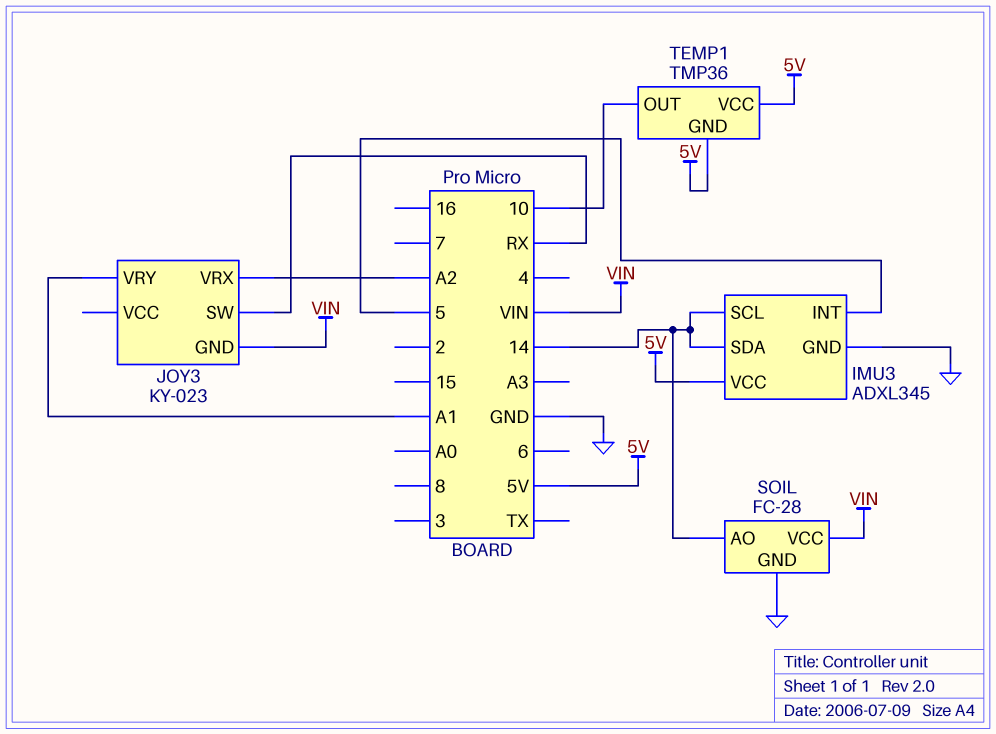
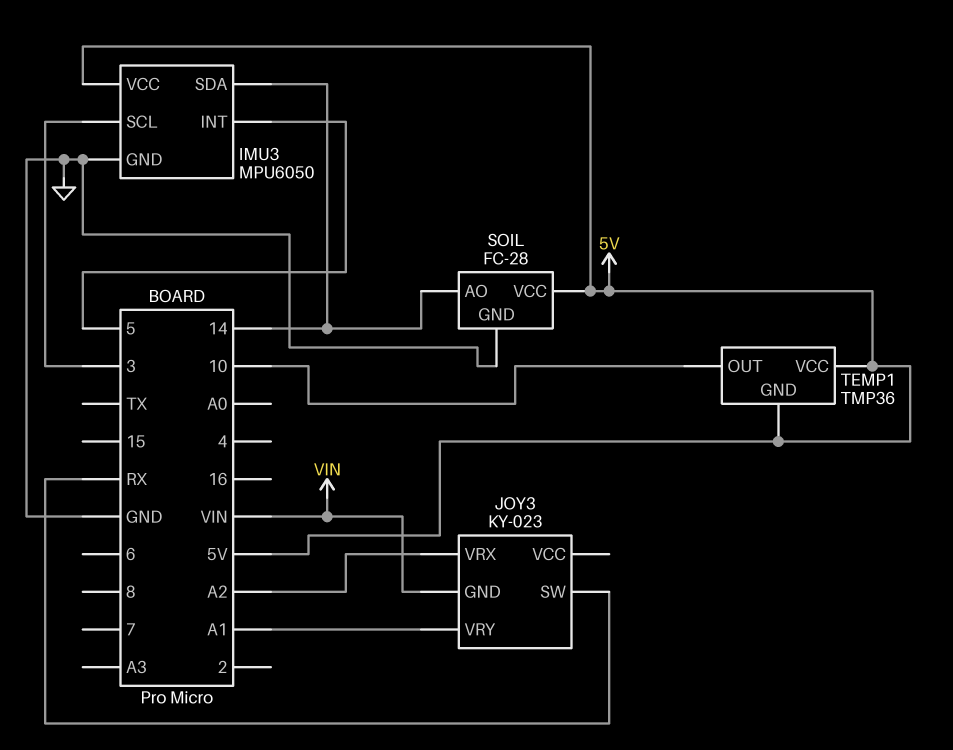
IMU3: ADXL345 -> MPU6050
IMU3 pin SCL: 14 -> 3
SOIL pin VCC: VIN -> 5V

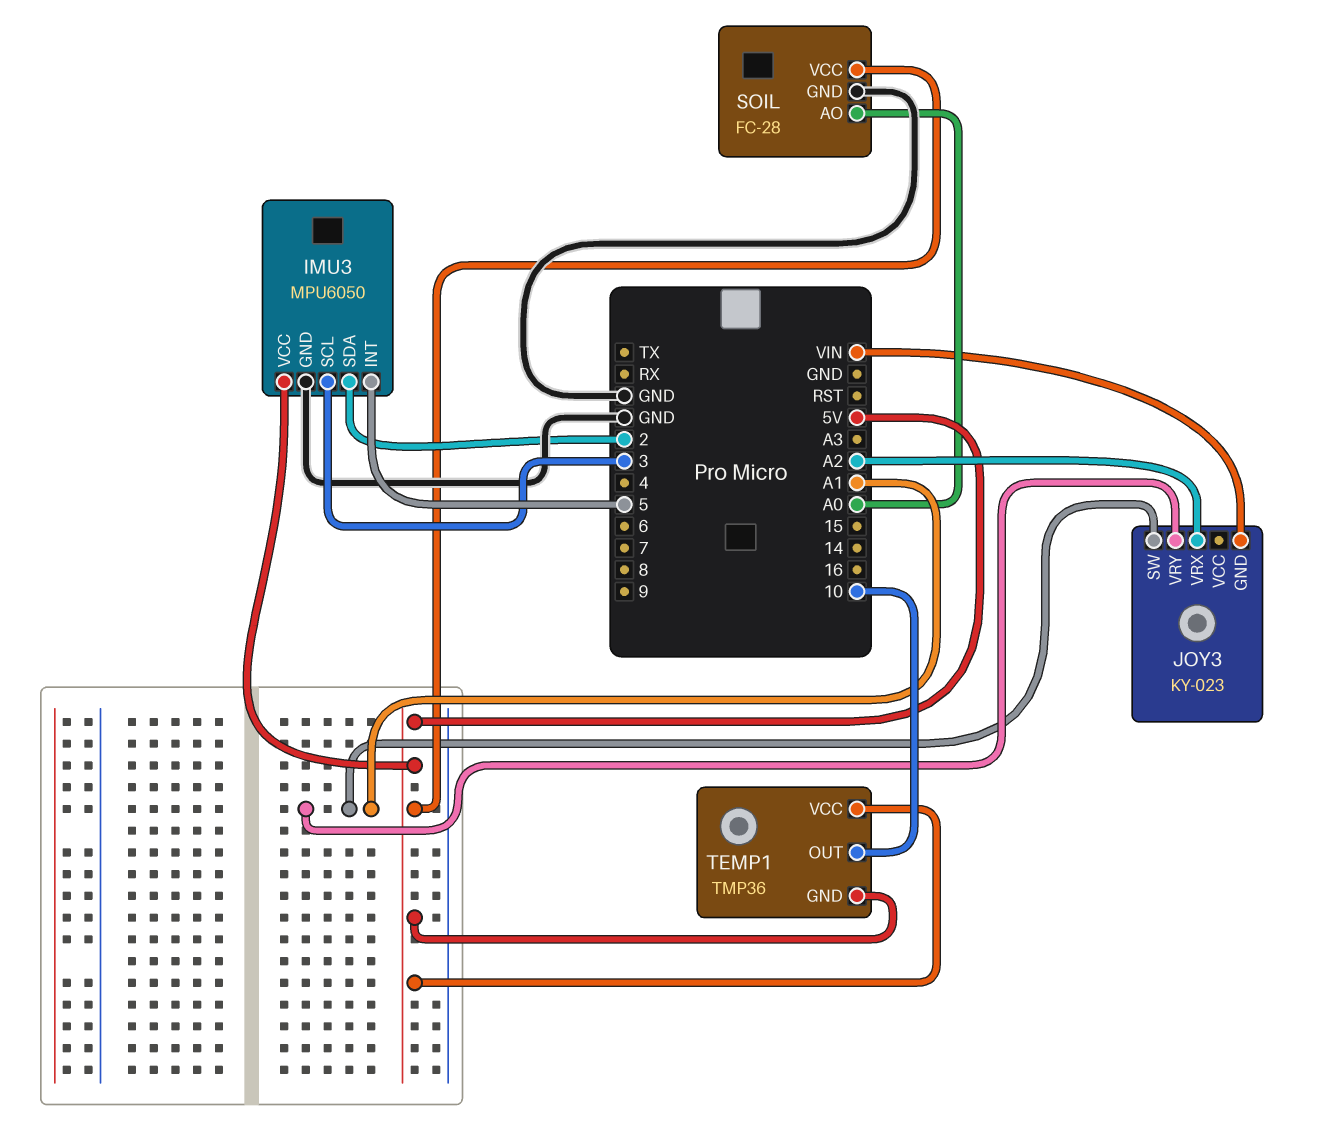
IMU3 pin SDA: 14 -> 2
JOY3 pin SW: RX -> A1
SOIL pin AO: 14 -> A0

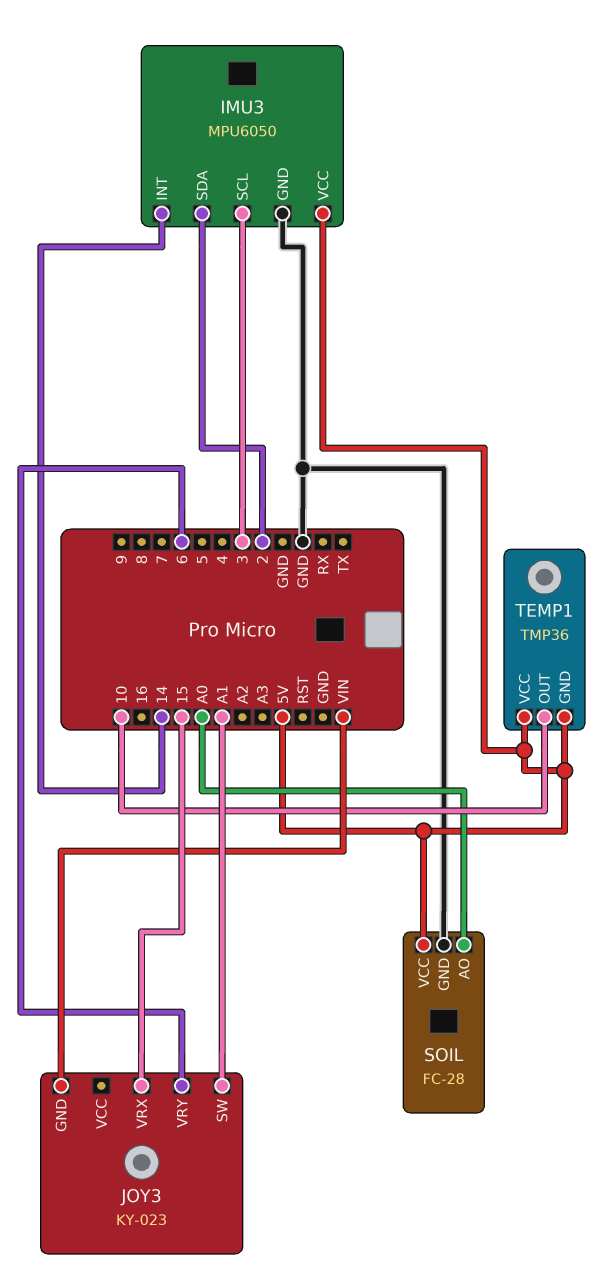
IMU3 pin INT: 5 -> 14
JOY3 pin VRX: A2 -> 15
JOY3 pin VRY: A1 -> 6

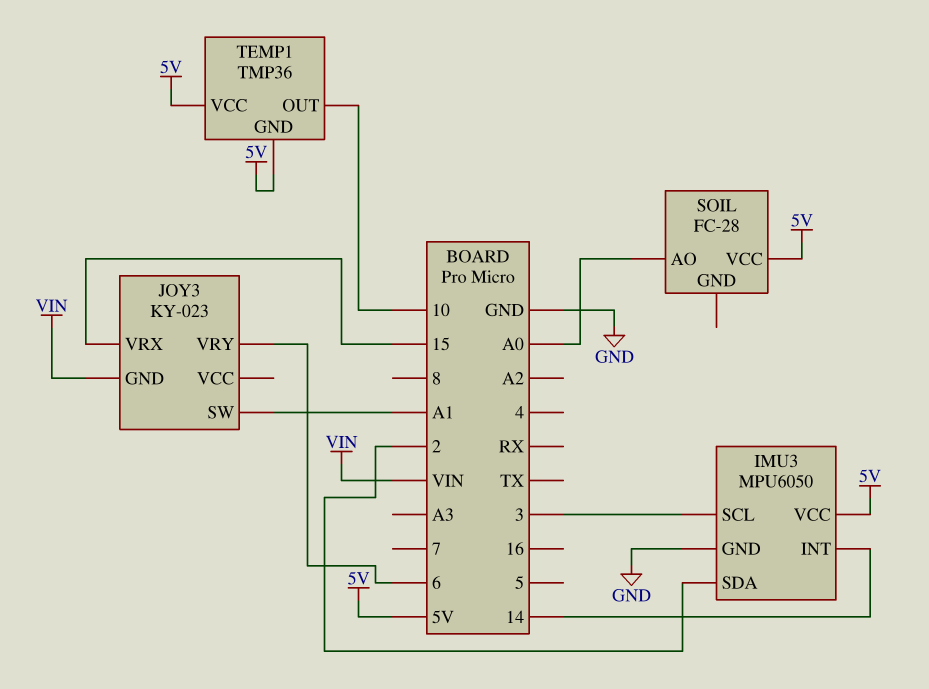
SOIL pin GND: GND -> none

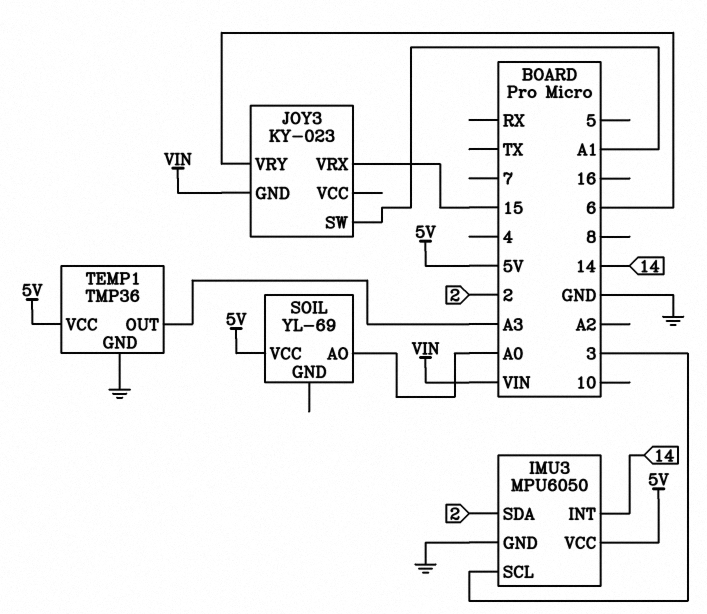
SOIL: FC-28 -> YL-69
TEMP1 pin GND: 5V -> GND
TEMP1 pin OUT: 10 -> A3

